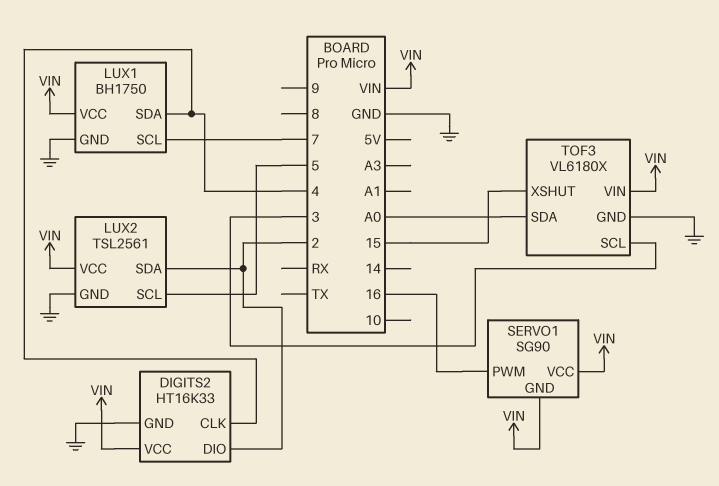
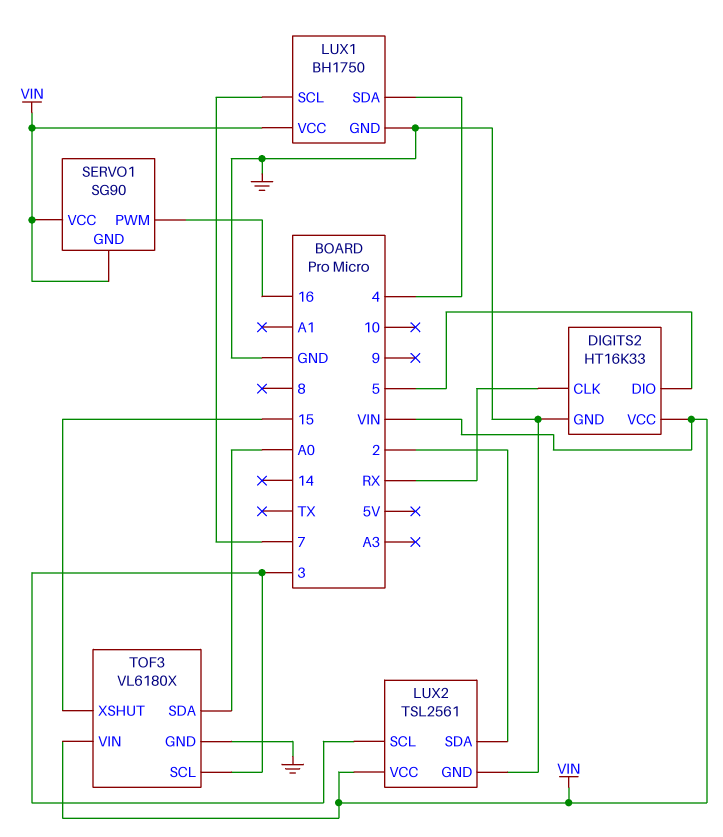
DIGITS2 pin CLK: 4 -> RX
DIGITS2 pin DIO: 2 -> 5
LUX2 pin SCL: 5 -> 3

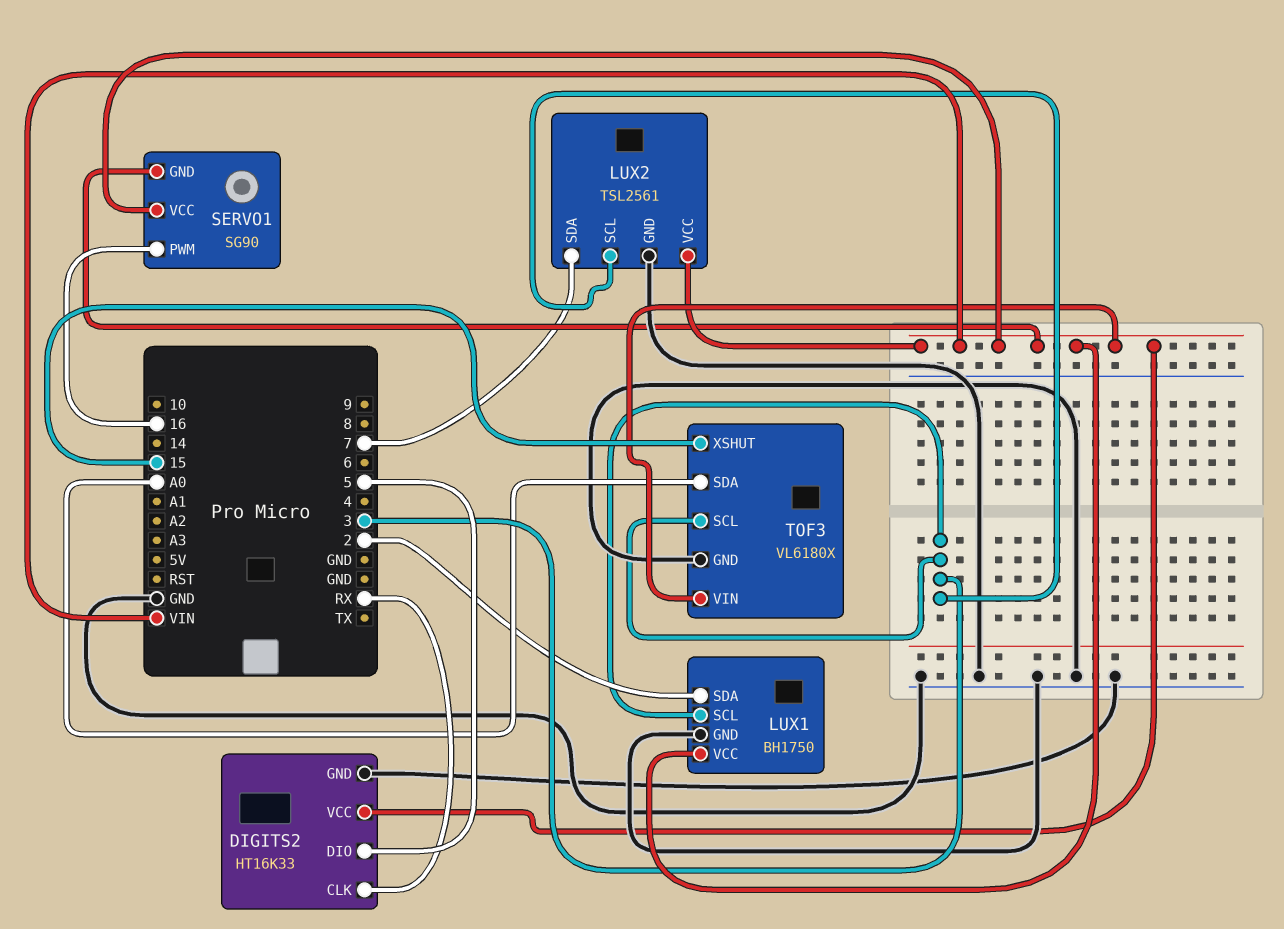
LUX1 pin SCL: 7 -> 3
LUX1 pin SDA: 4 -> 2
LUX2 pin SDA: 2 -> 7

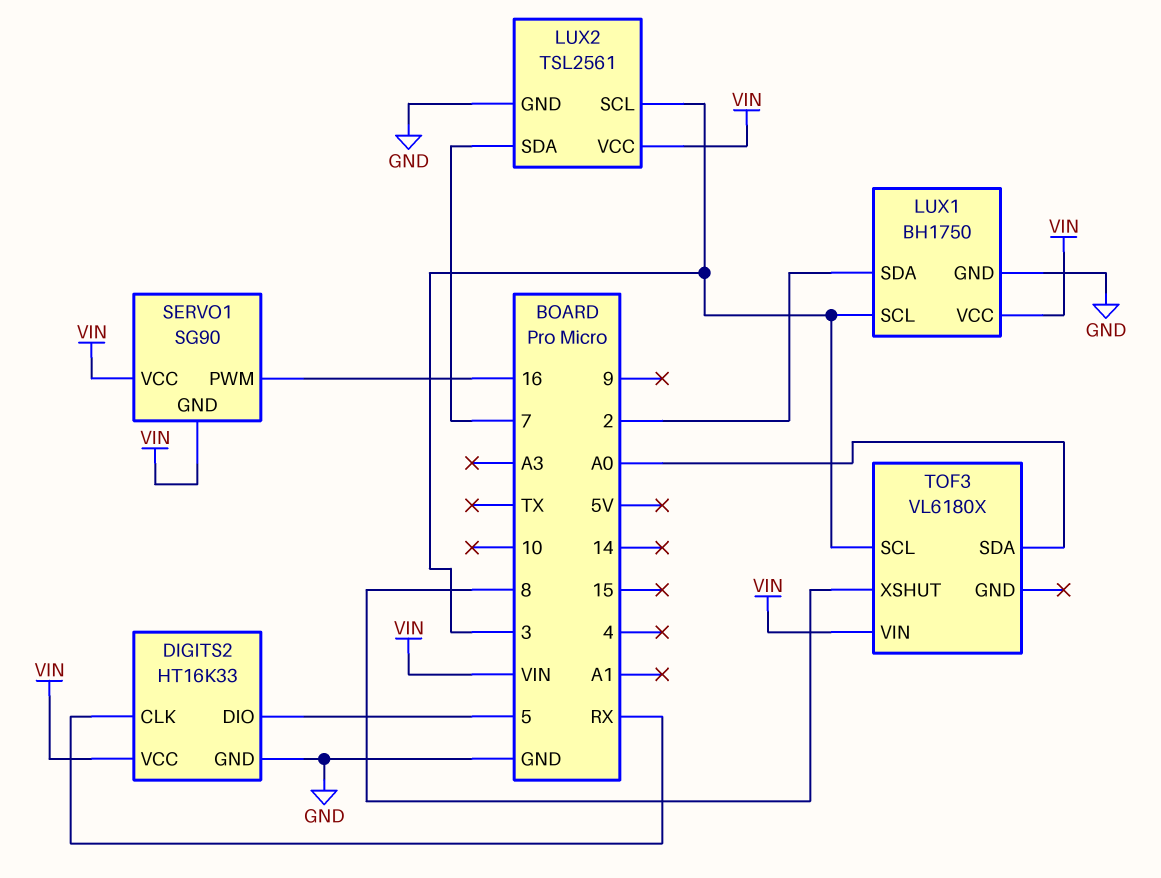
TOF3 pin GND: GND -> none
TOF3 pin XSHUT: 15 -> 8

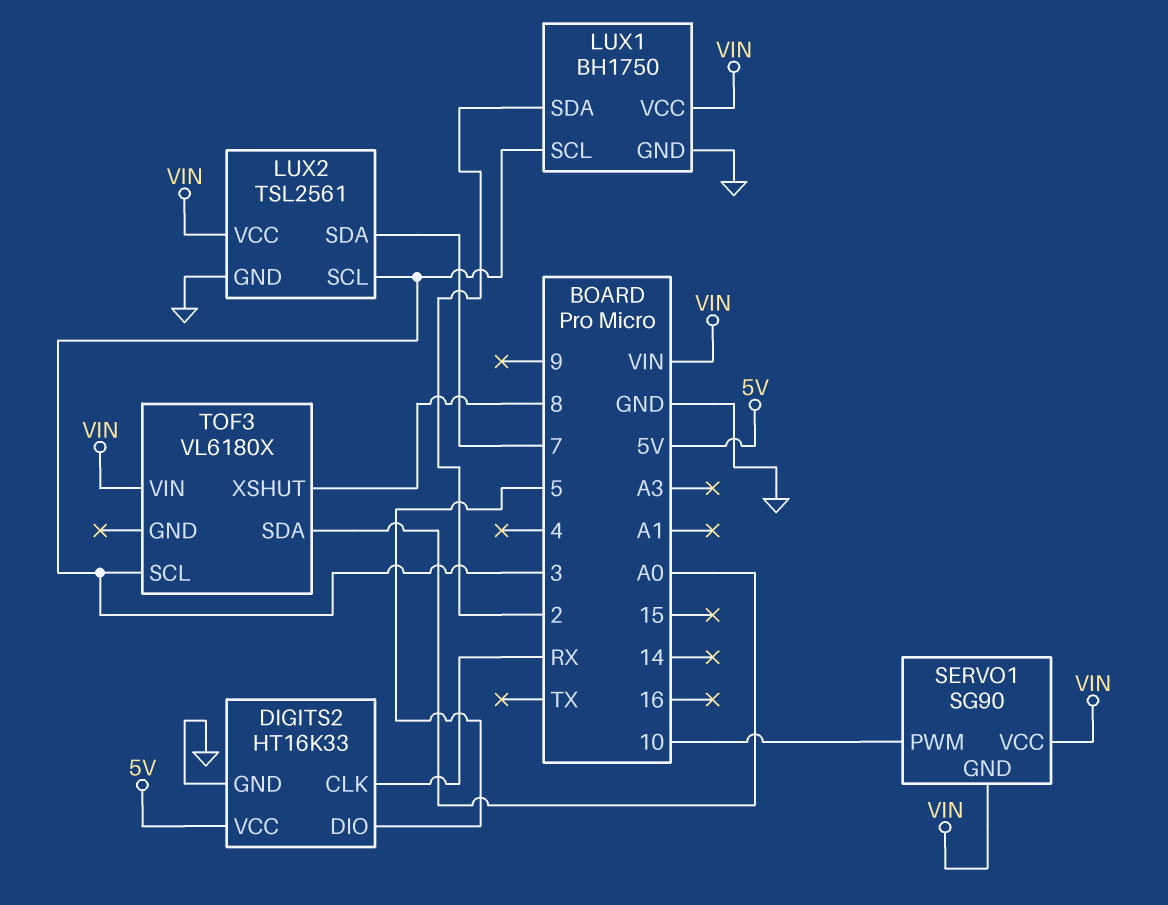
DIGITS2 pin VCC: VIN -> 5V
SERVO1 pin PWM: 16 -> 10

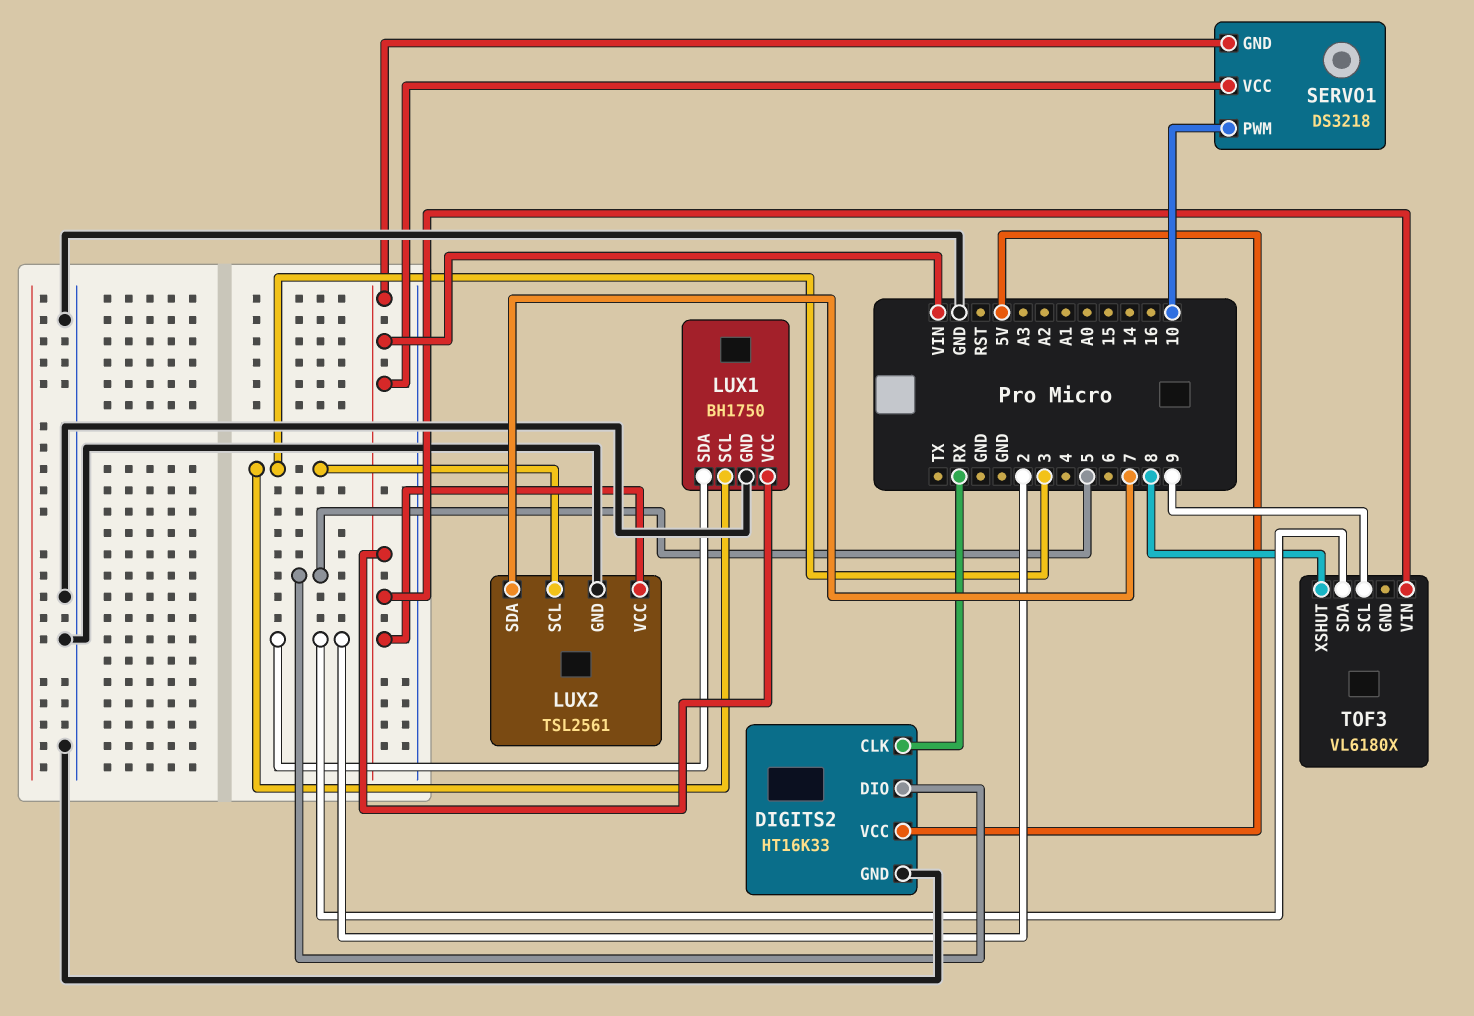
SERVO1: SG90 -> DS3218
TOF3 pin SCL: 3 -> 9
TOF3 pin SDA: A0 -> 2

